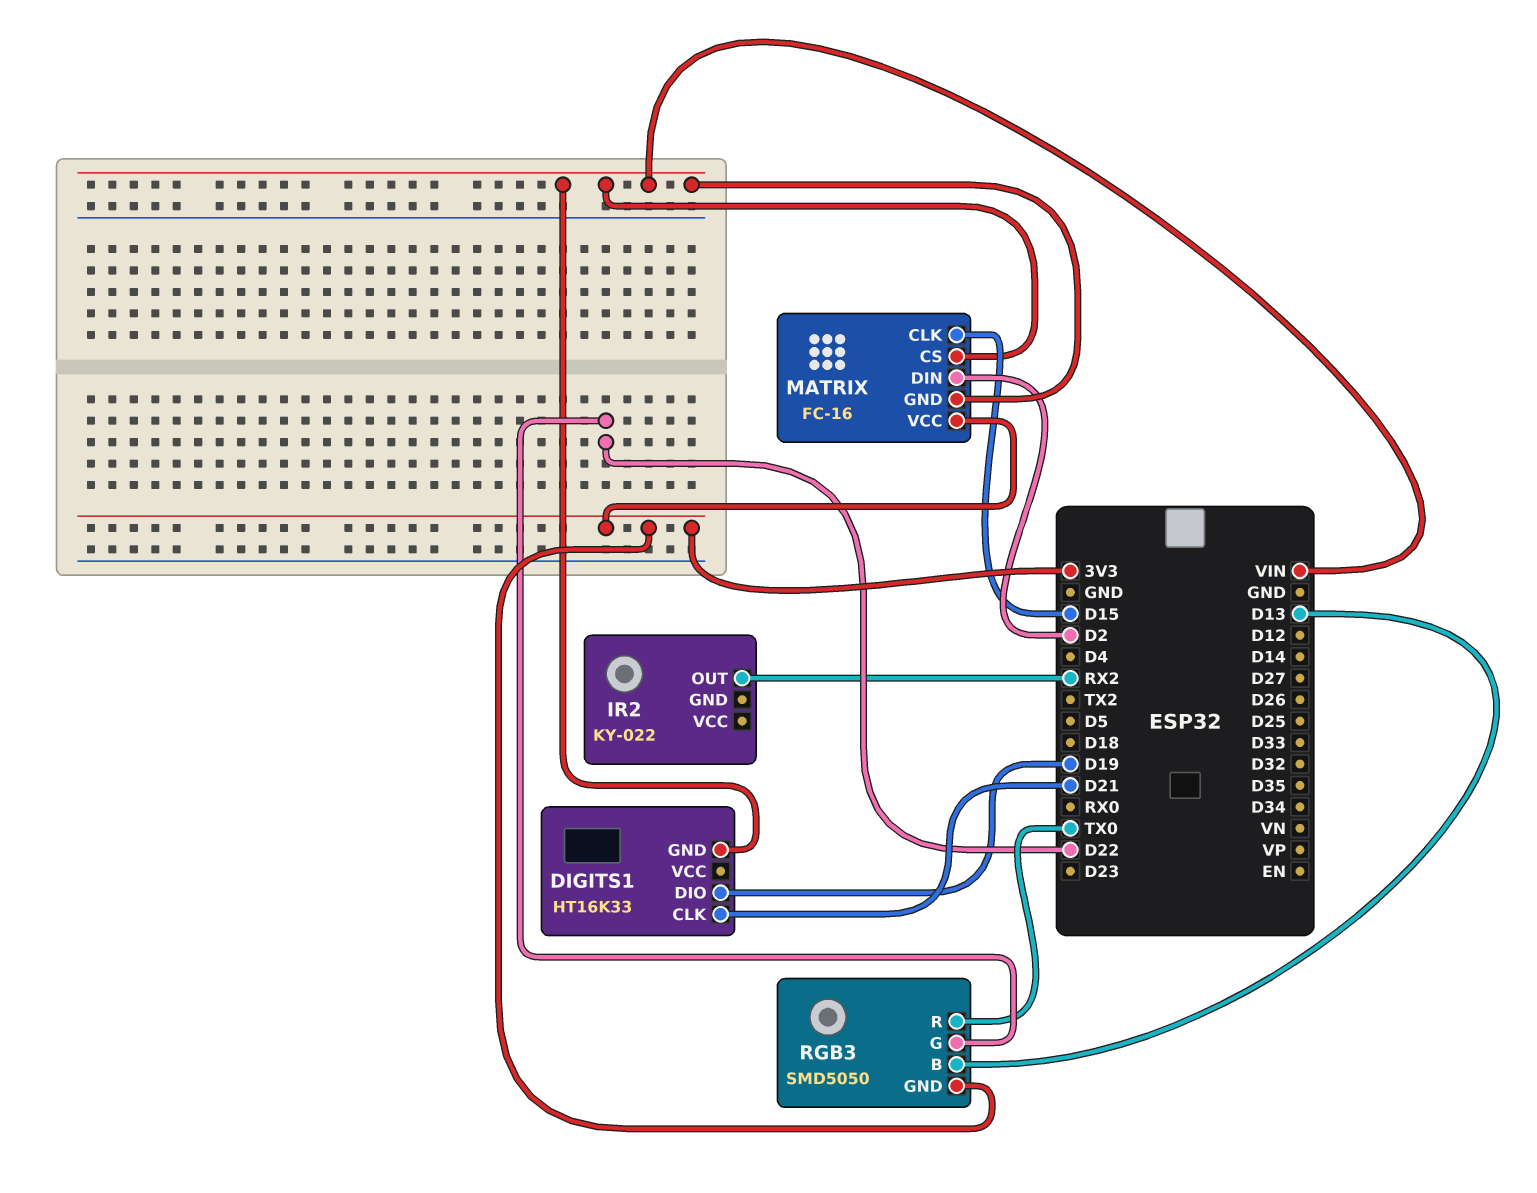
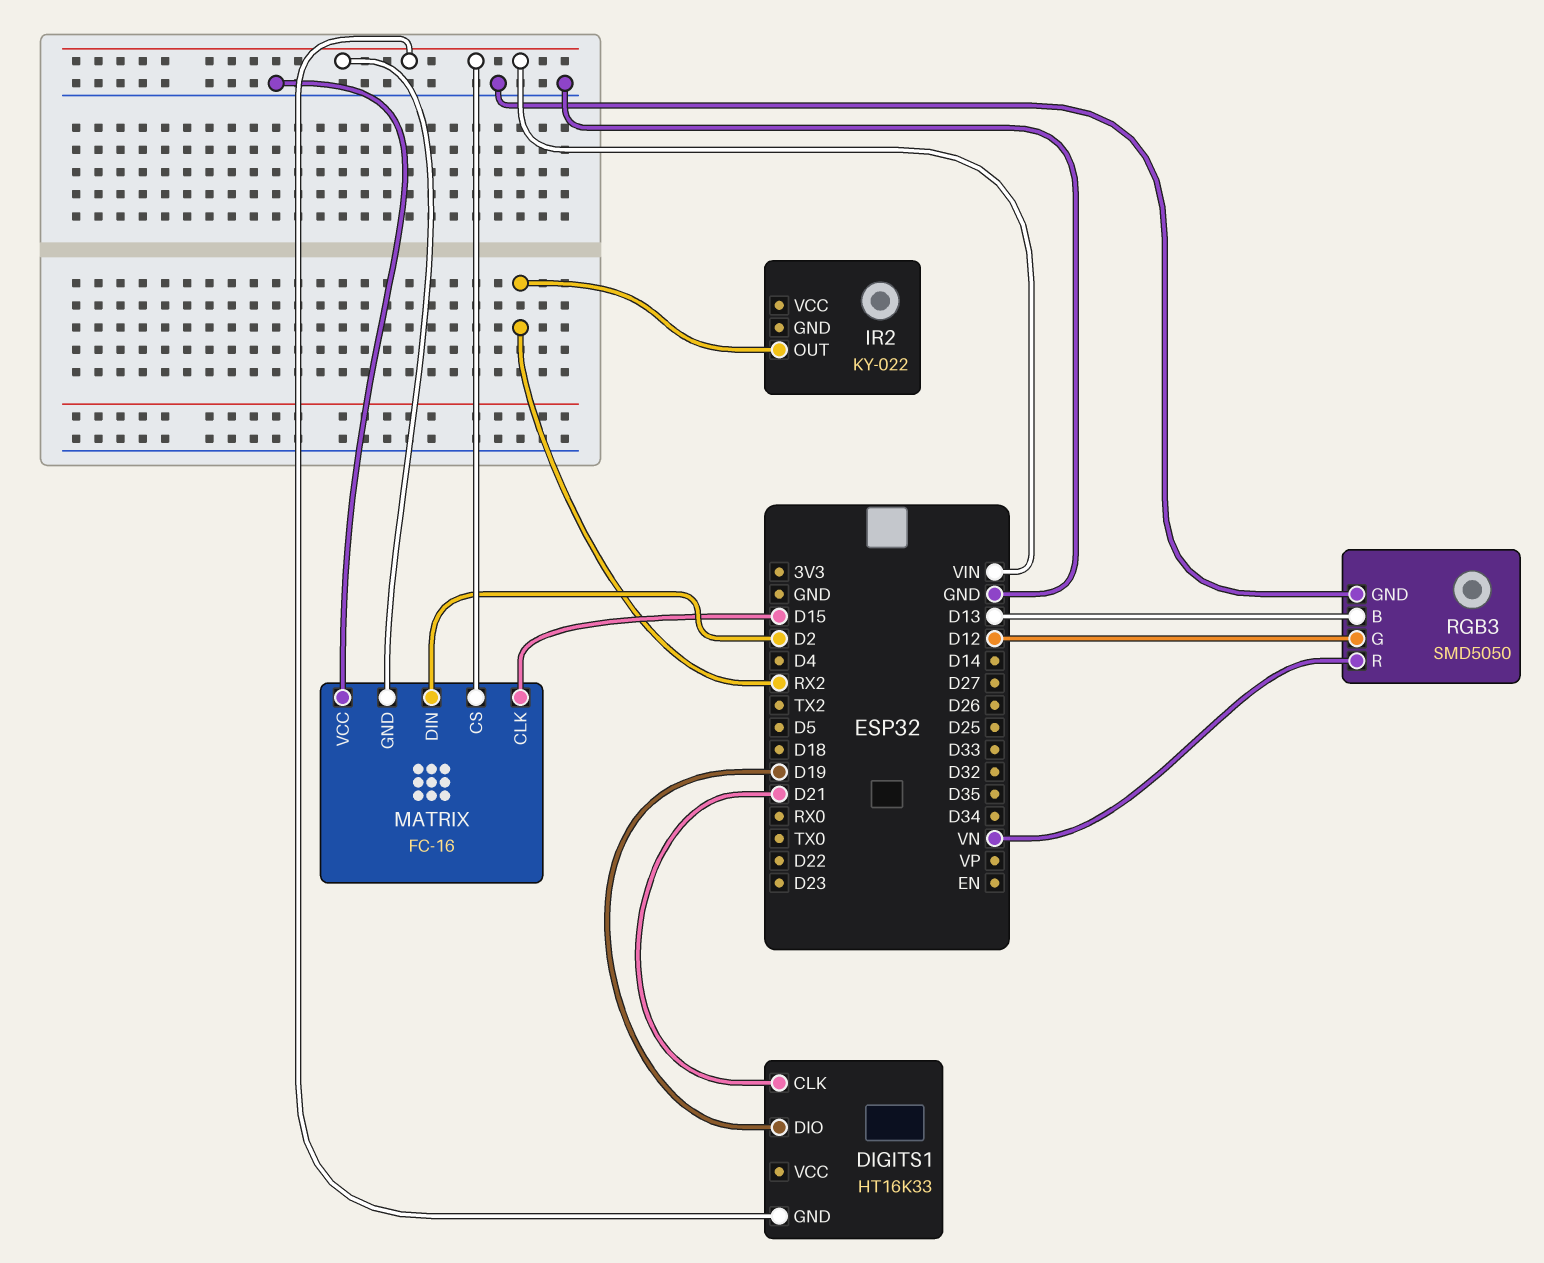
MATRIX pin VCC: 3V3 -> GND
RGB3 pin G: D22 -> D12
RGB3 pin GND: 3V3 -> GND
RGB3 pin R: TX0 -> VN

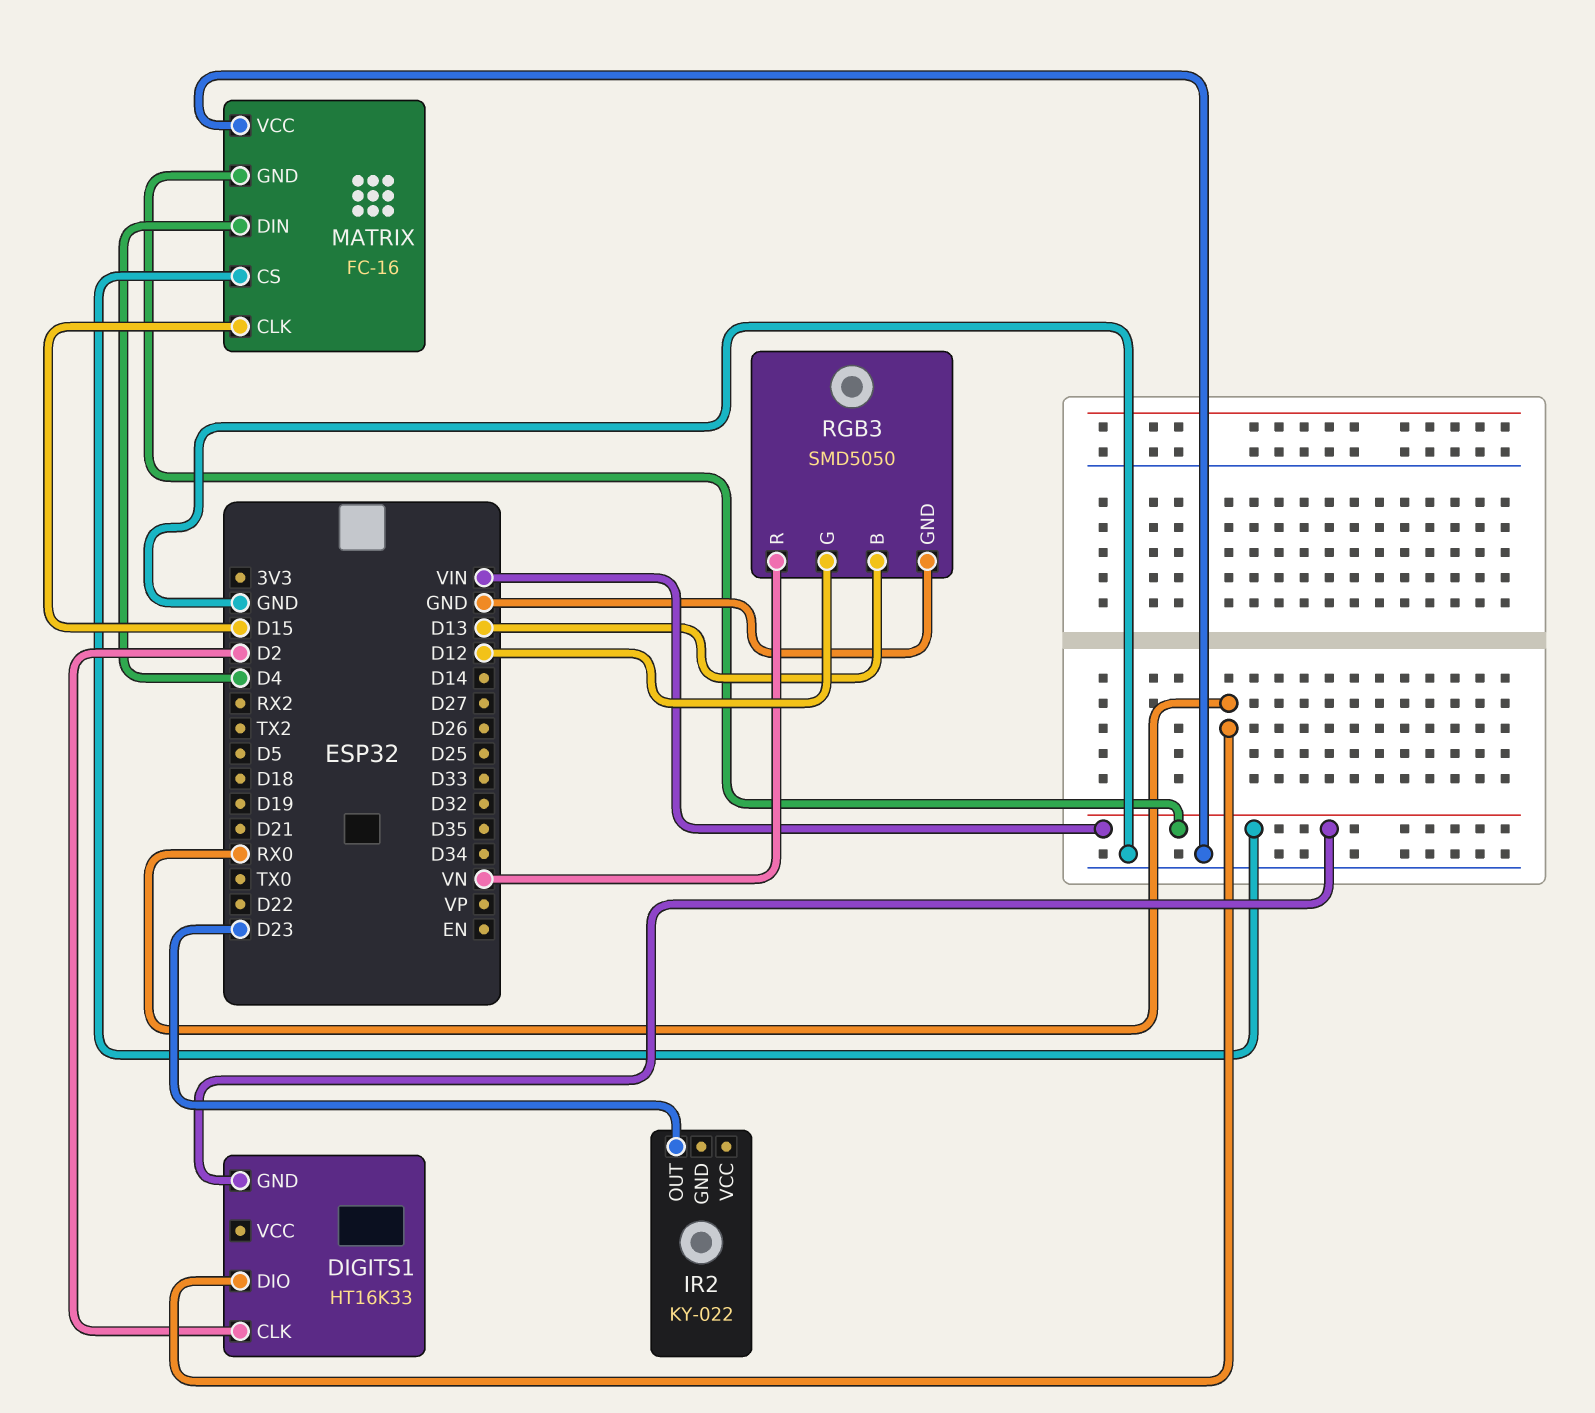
DIGITS1 pin CLK: D21 -> D2
DIGITS1 pin DIO: D19 -> RX0
IR2 pin OUT: RX2 -> D23
MATRIX pin DIN: D2 -> D4

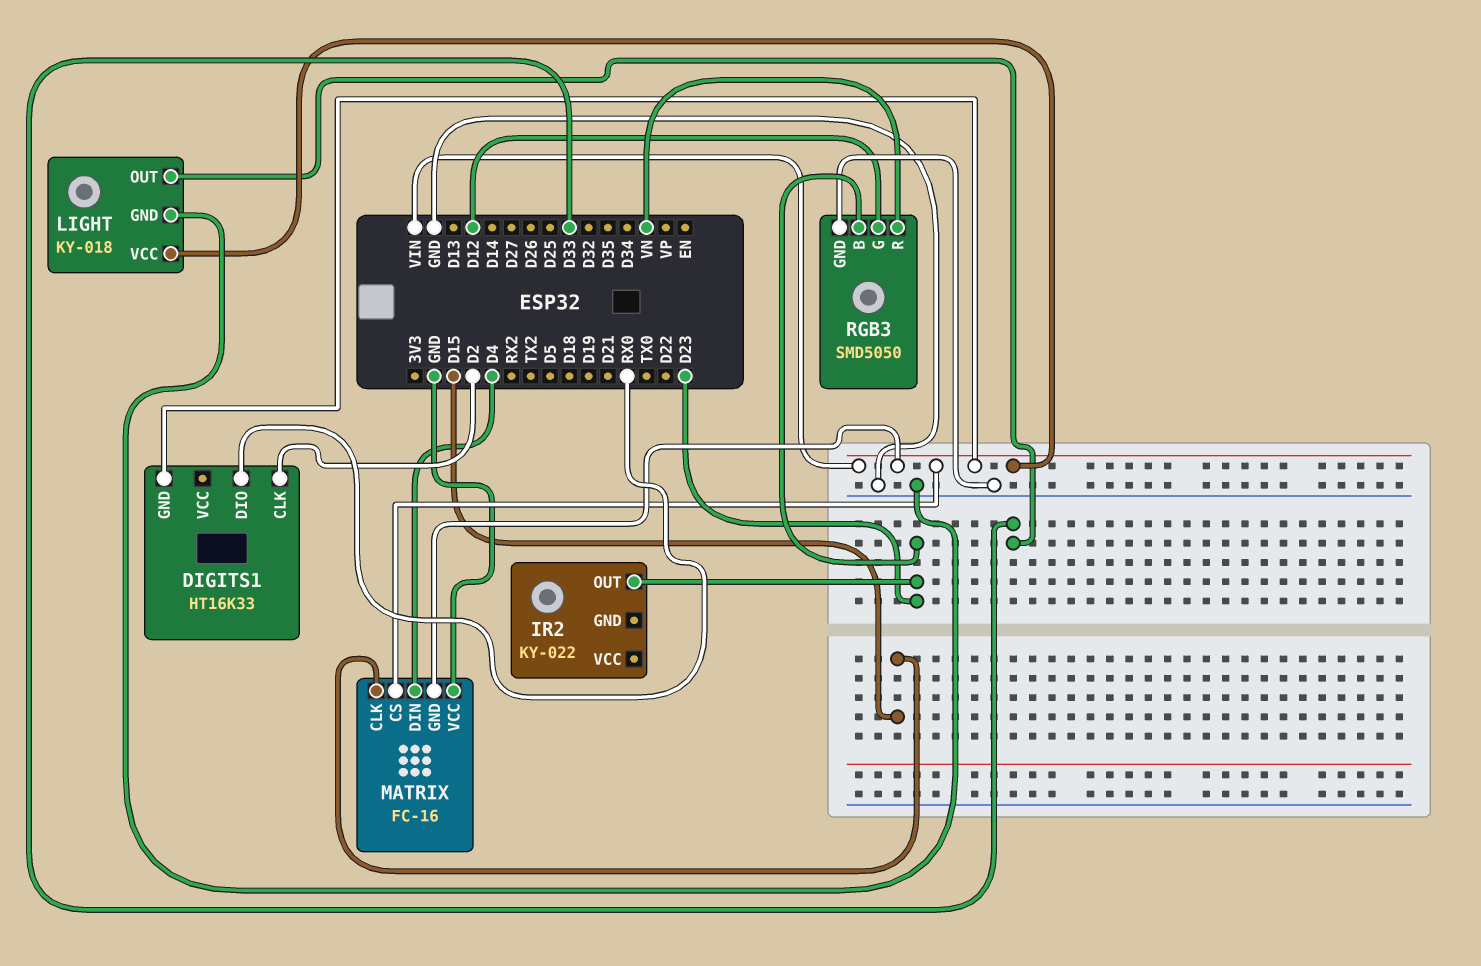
LIGHT: none -> KY-018
LIGHT pin GND: none -> GND
LIGHT pin OUT: none -> D33
LIGHT pin VCC: none -> VIN
RGB3 pin B: D13 -> D23

